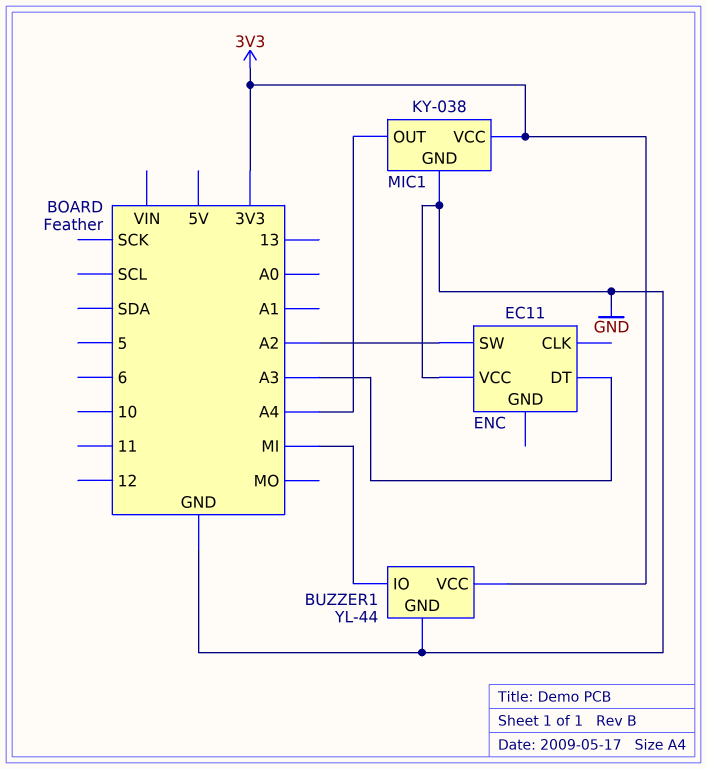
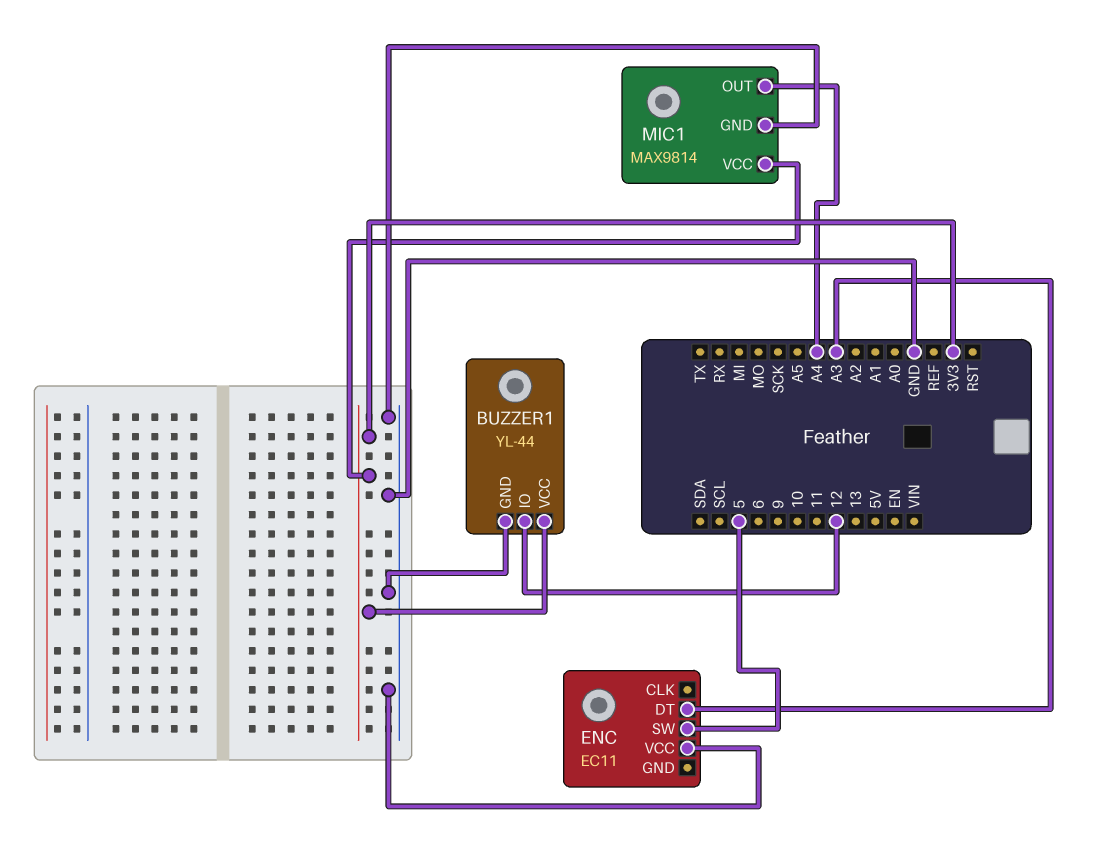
BUZZER1 pin IO: MI -> 12
ENC pin SW: A2 -> 5
MIC1: KY-038 -> MAX9814

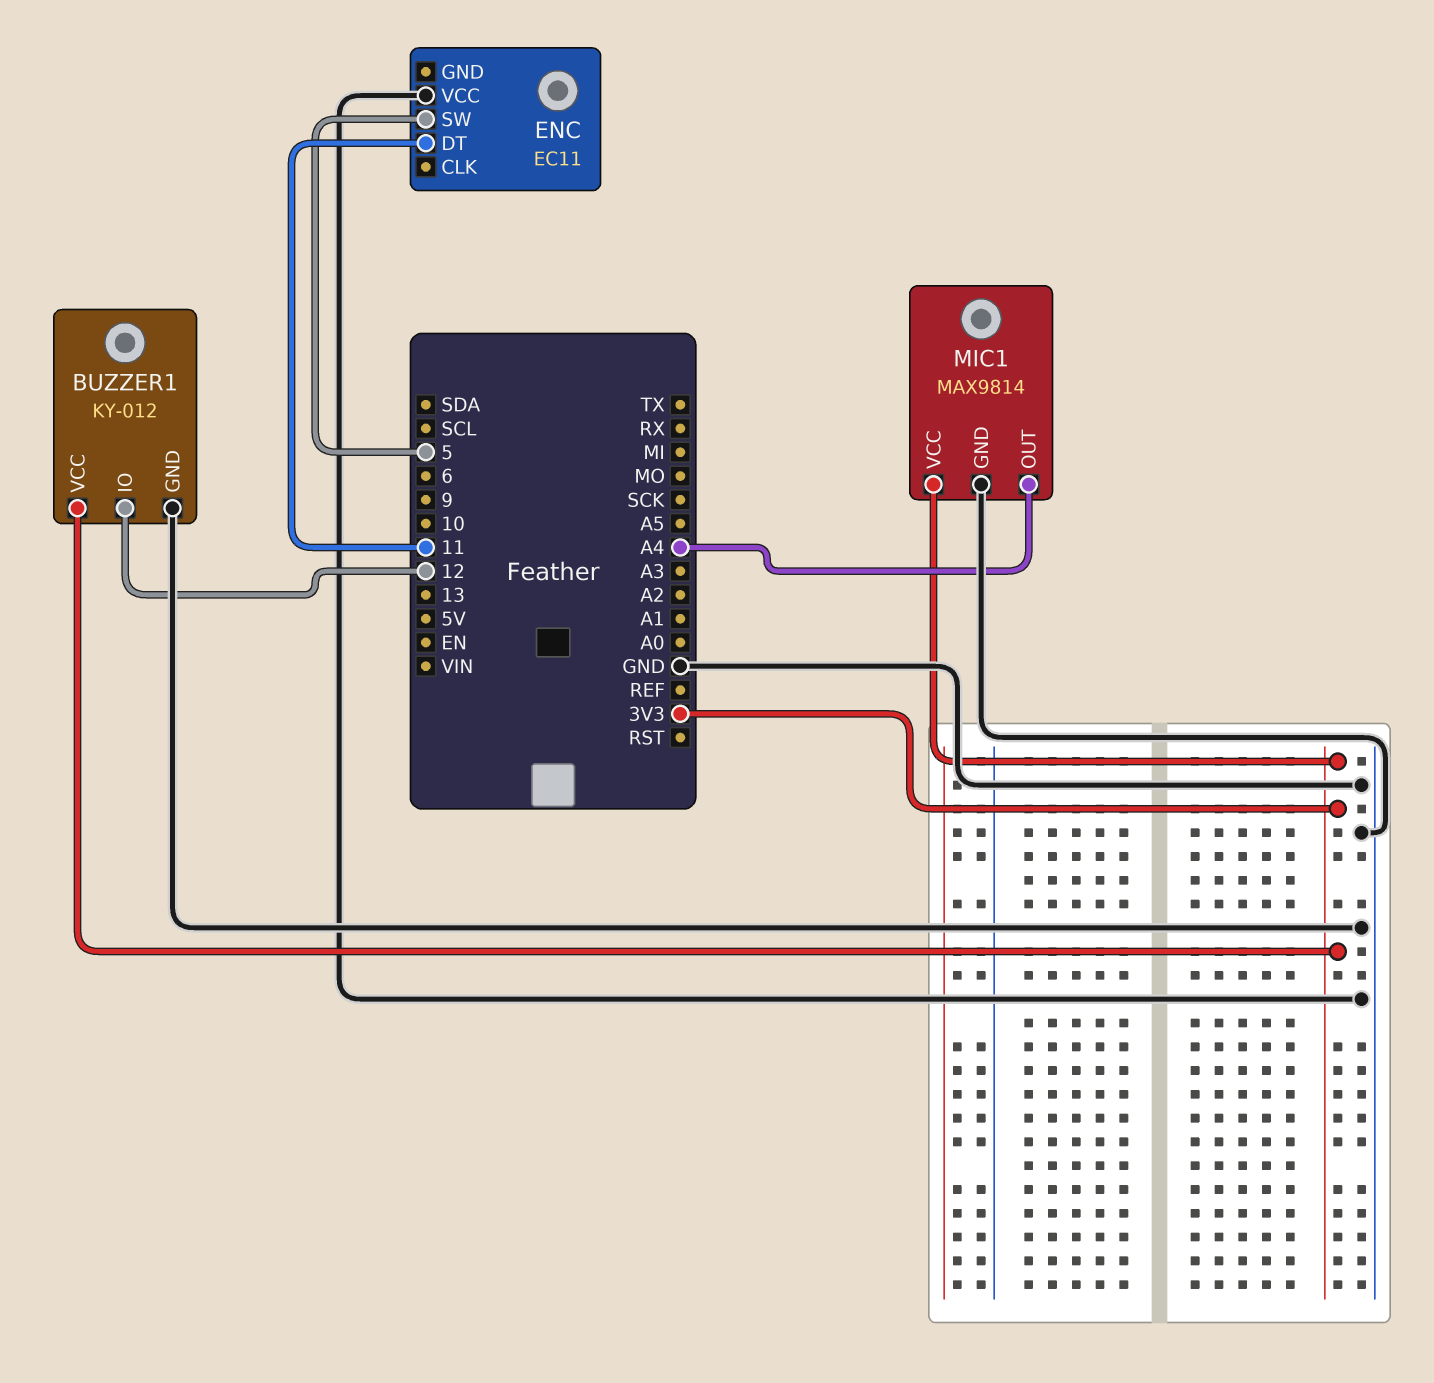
BUZZER1: YL-44 -> KY-012
ENC pin DT: A3 -> 11

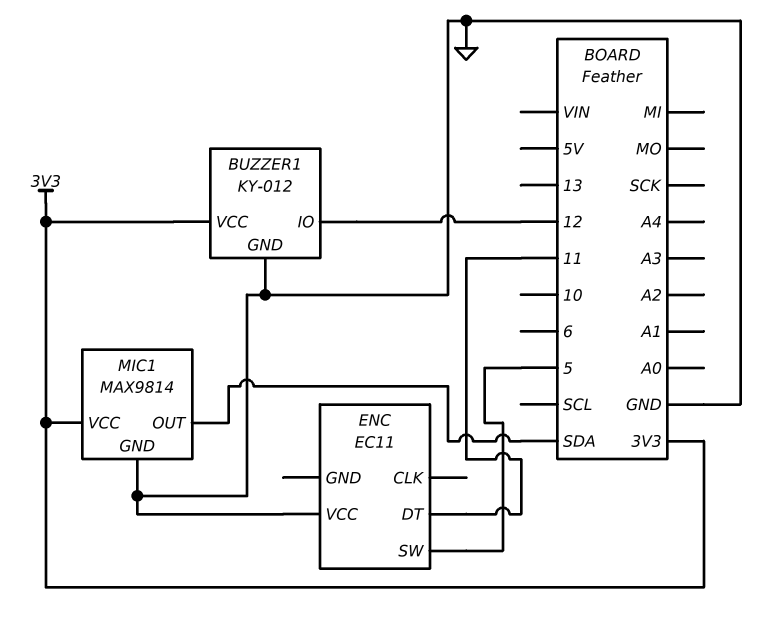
MIC1 pin OUT: A4 -> SDA

